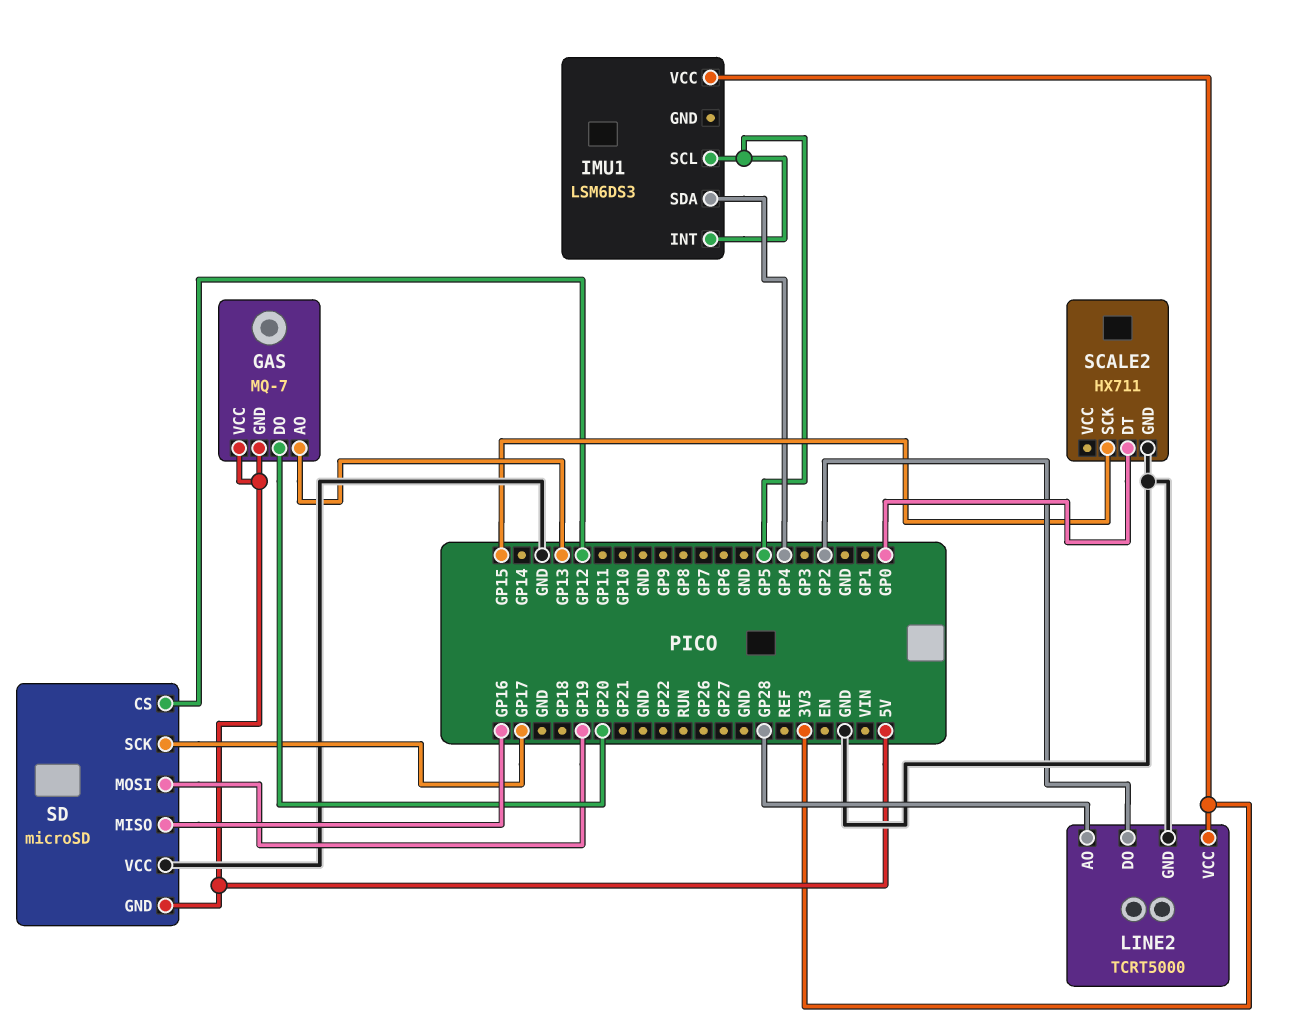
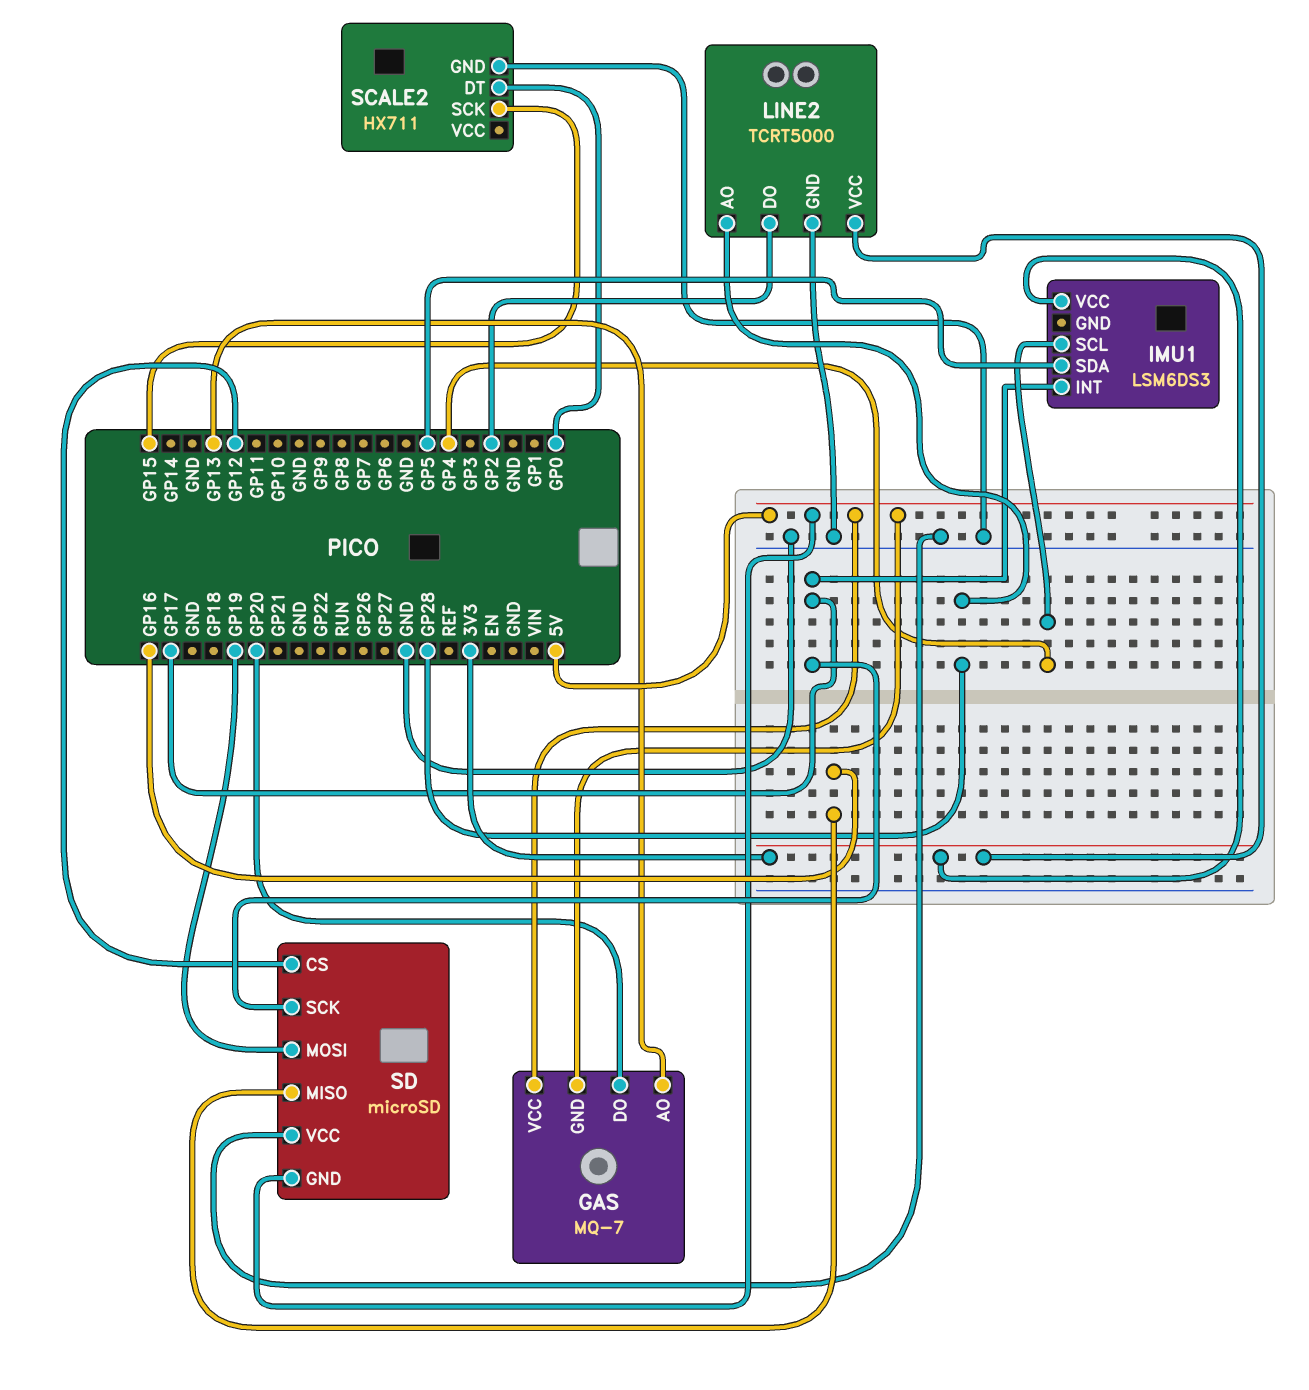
IMU1 pin INT: GP5 -> GP17
IMU1 pin SCL: GP5 -> GP4
IMU1 pin SDA: GP4 -> GP5

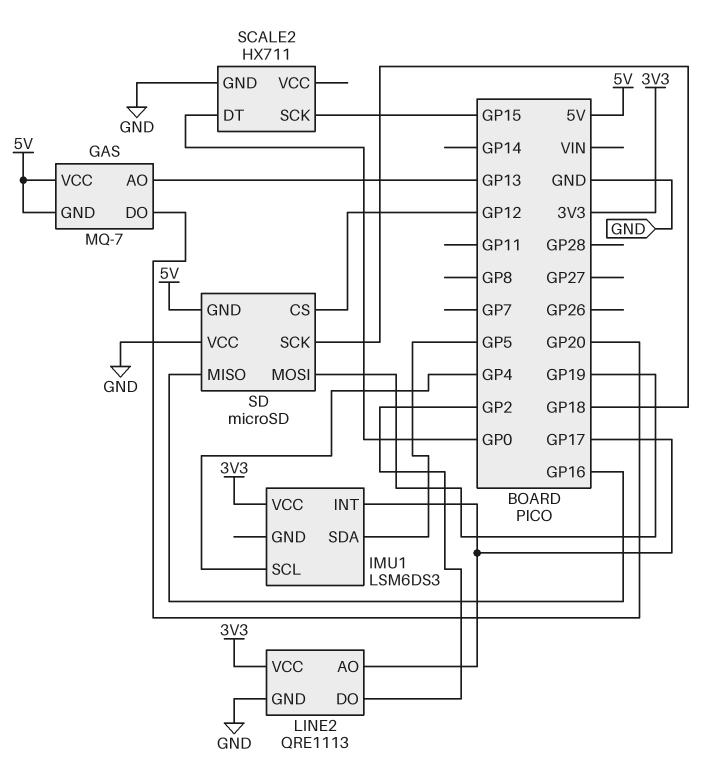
LINE2: TCRT5000 -> QRE1113
LINE2 pin AO: GP28 -> GP17
SD pin SCK: GP17 -> GP18

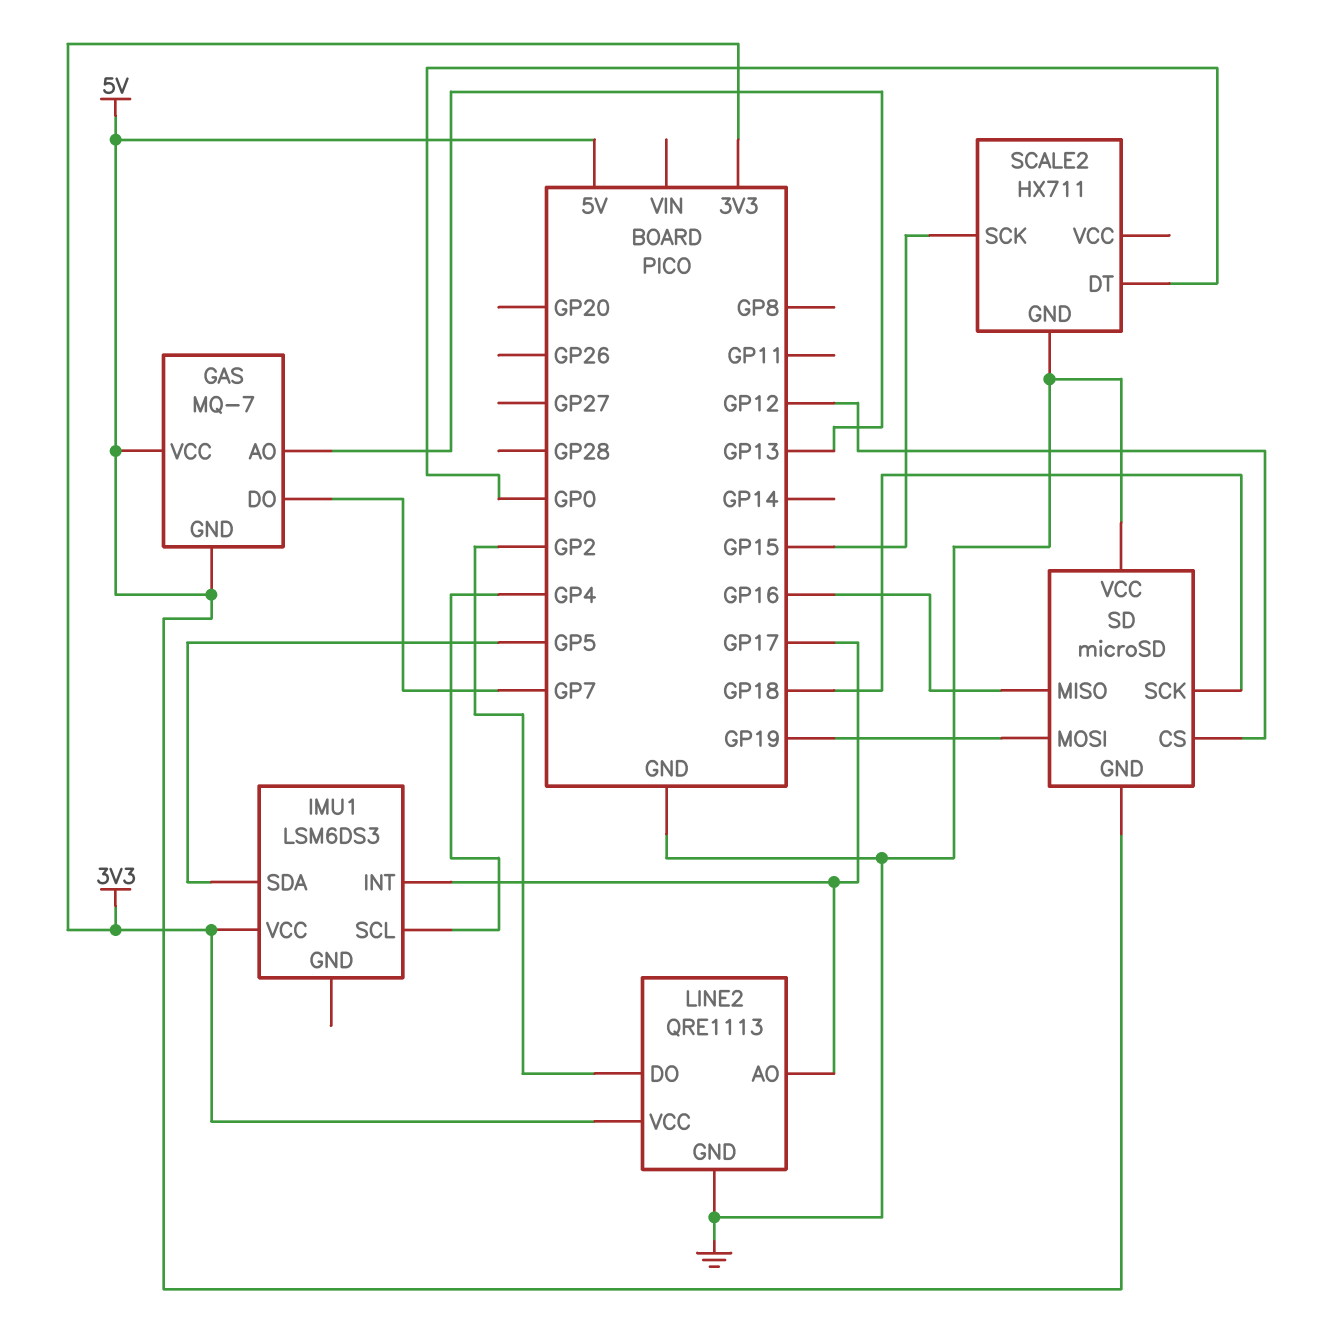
GAS pin DO: GP20 -> GP7

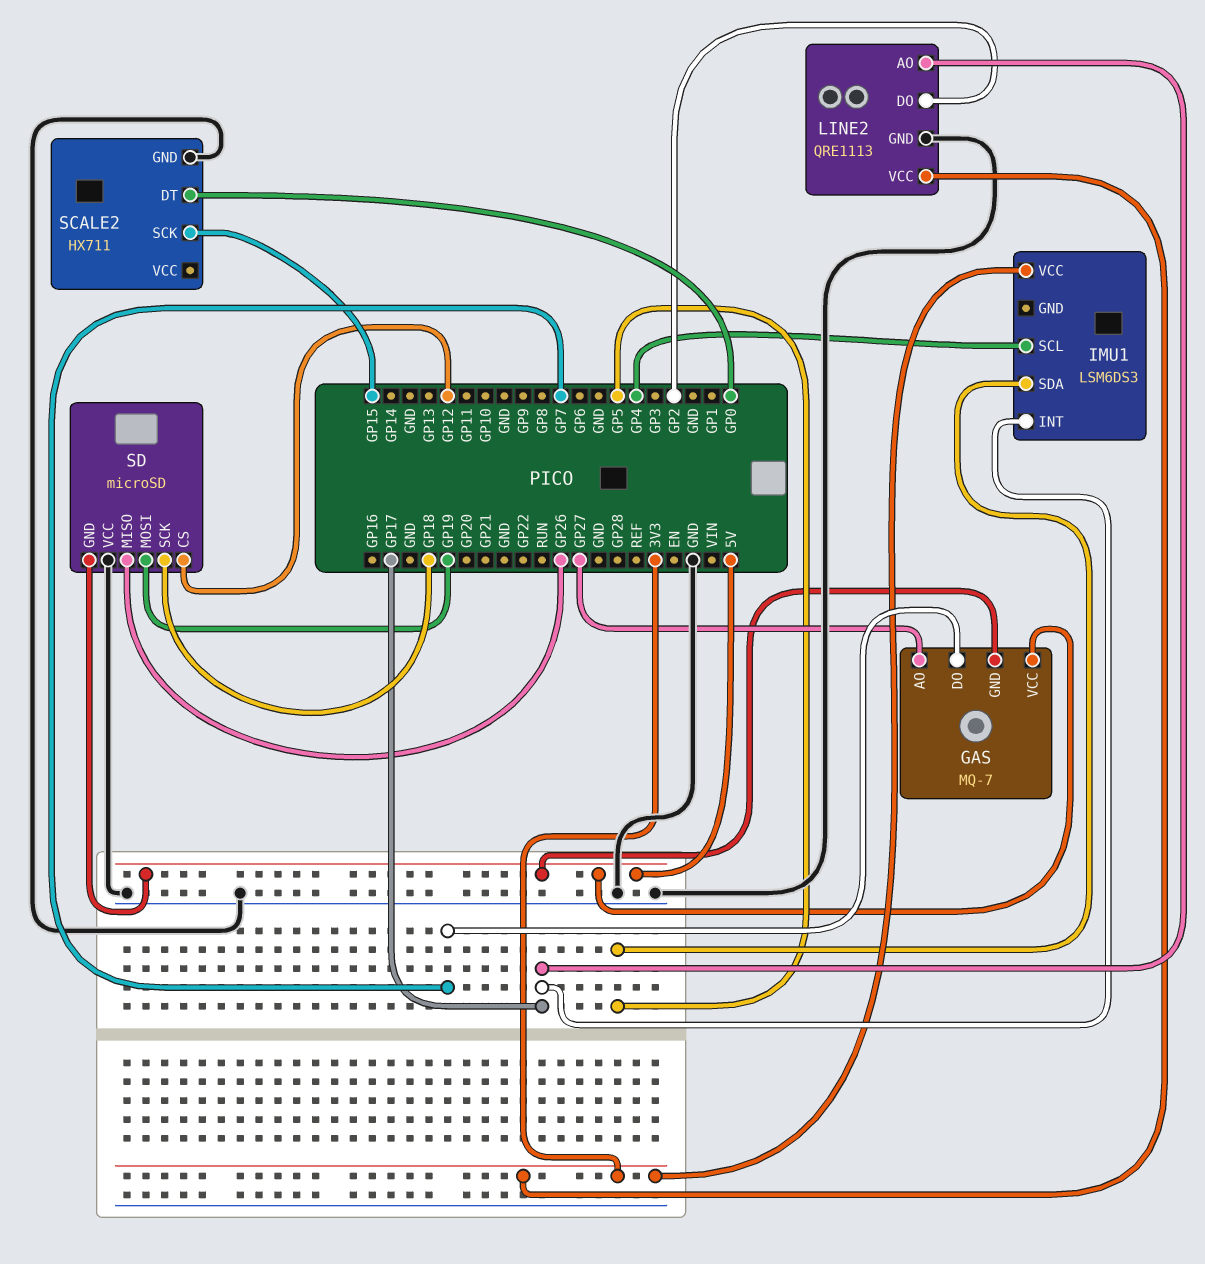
GAS pin AO: GP13 -> GP27
SD pin MISO: GP16 -> GP26

